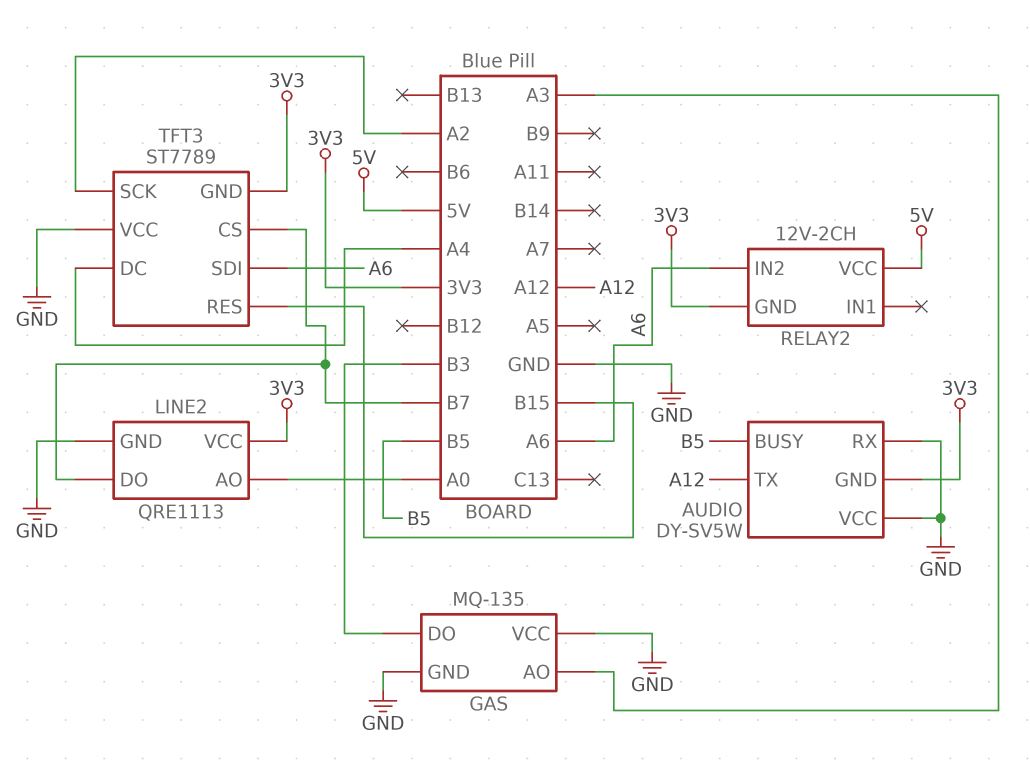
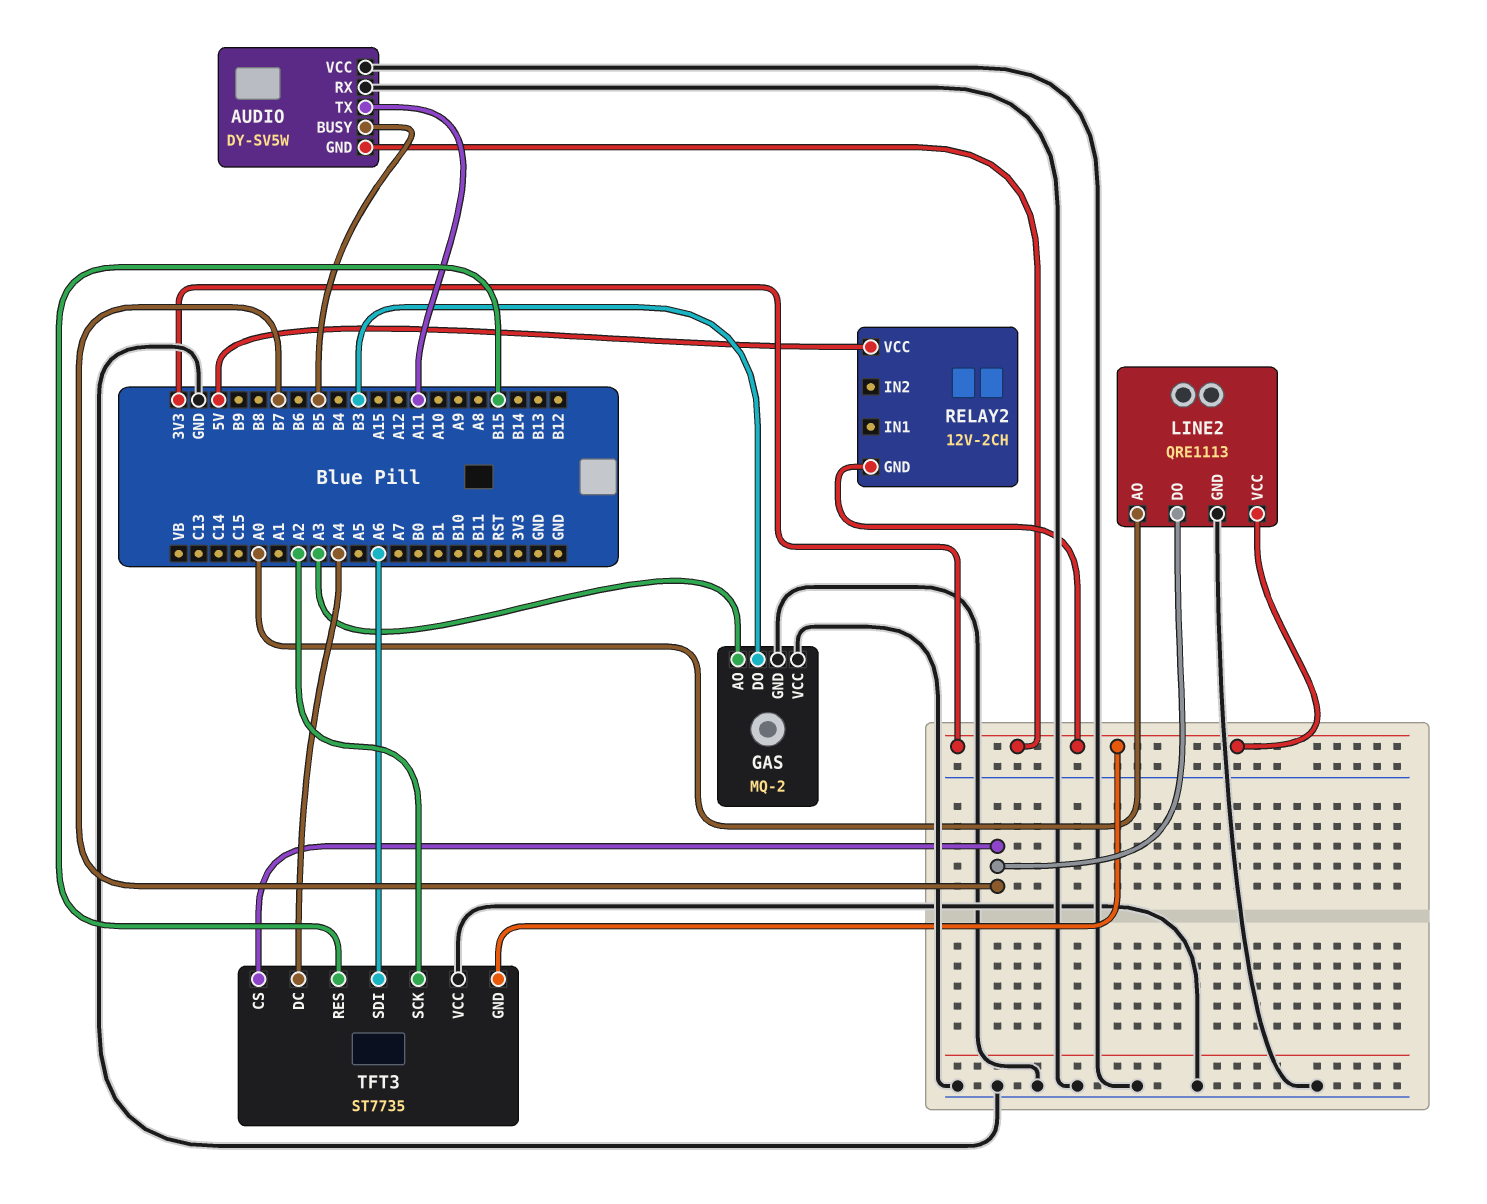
AUDIO pin TX: A12 -> A11
GAS: MQ-135 -> MQ-2
RELAY2 pin IN2: A6 -> none
TFT3: ST7789 -> ST7735

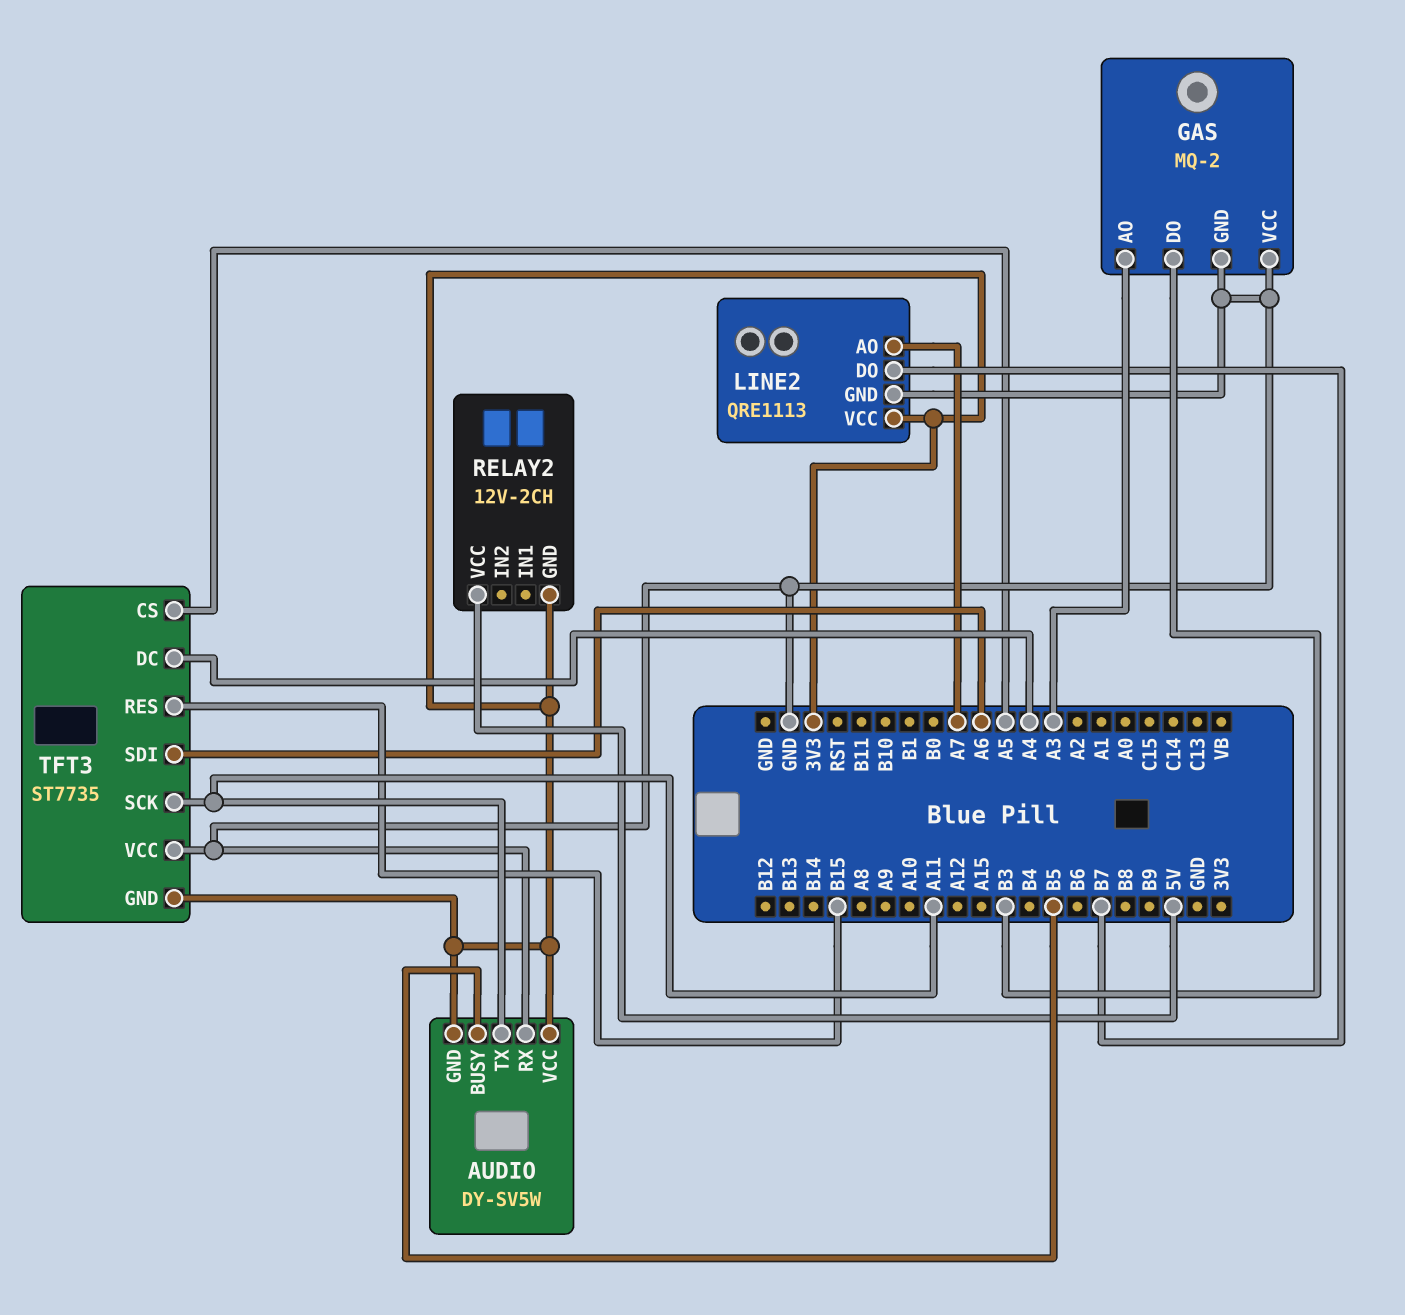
AUDIO pin VCC: GND -> 3V3
LINE2 pin AO: A0 -> A7
TFT3 pin CS: B7 -> A5
TFT3 pin SCK: A2 -> A11

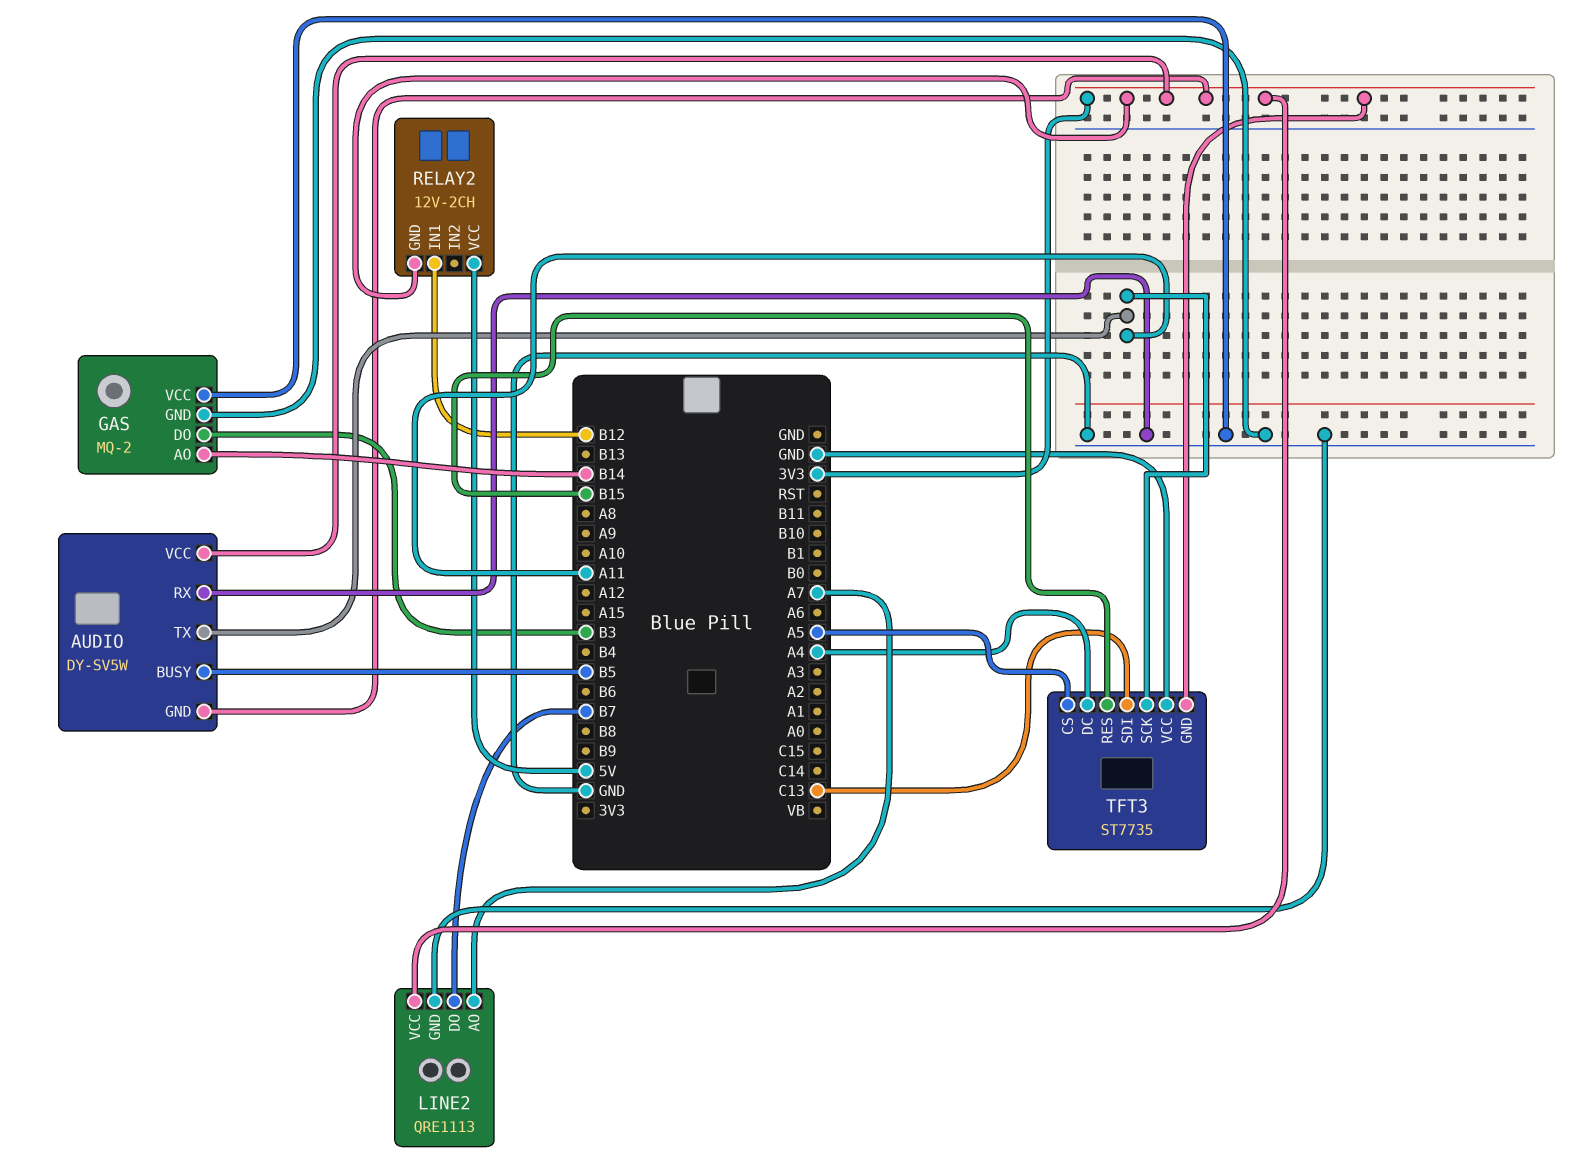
GAS pin AO: A3 -> B14
RELAY2 pin IN1: none -> B12
TFT3 pin SDI: A6 -> C13

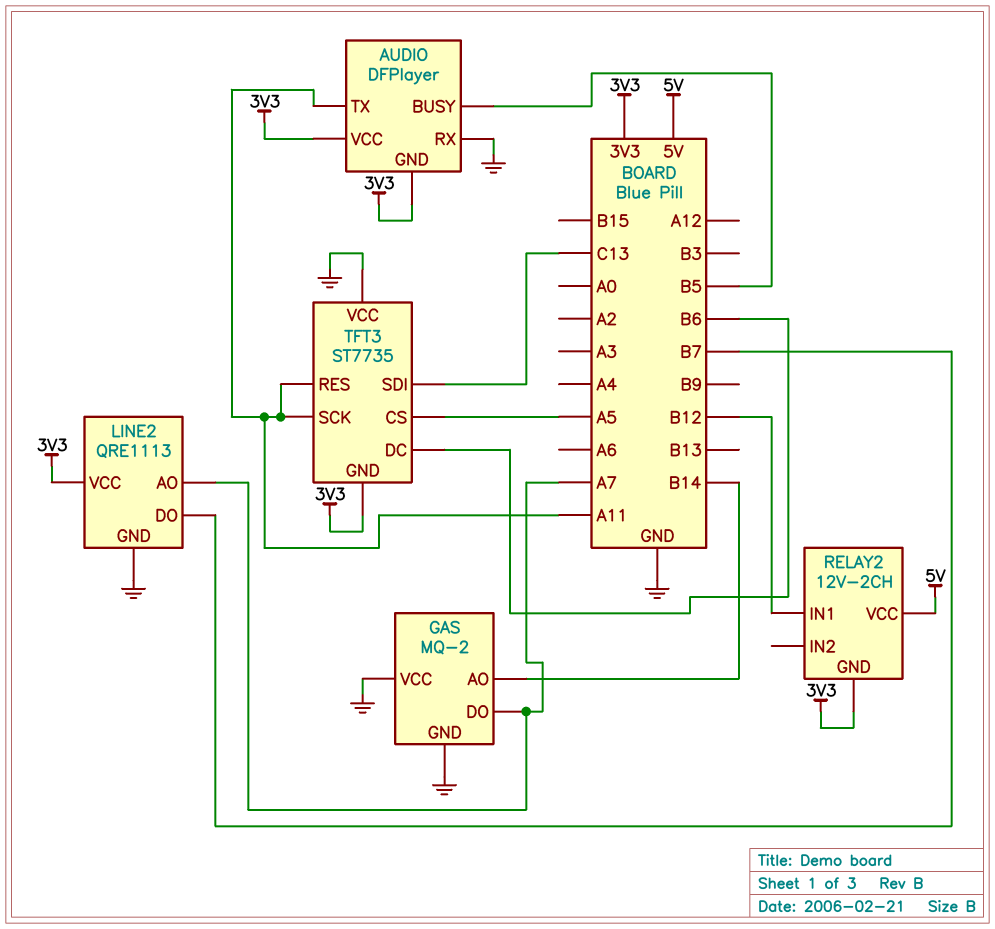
AUDIO: DY-SV5W -> DFPlayer
GAS pin DO: B3 -> A7
TFT3 pin DC: A4 -> B6
TFT3 pin RES: B15 -> A11

